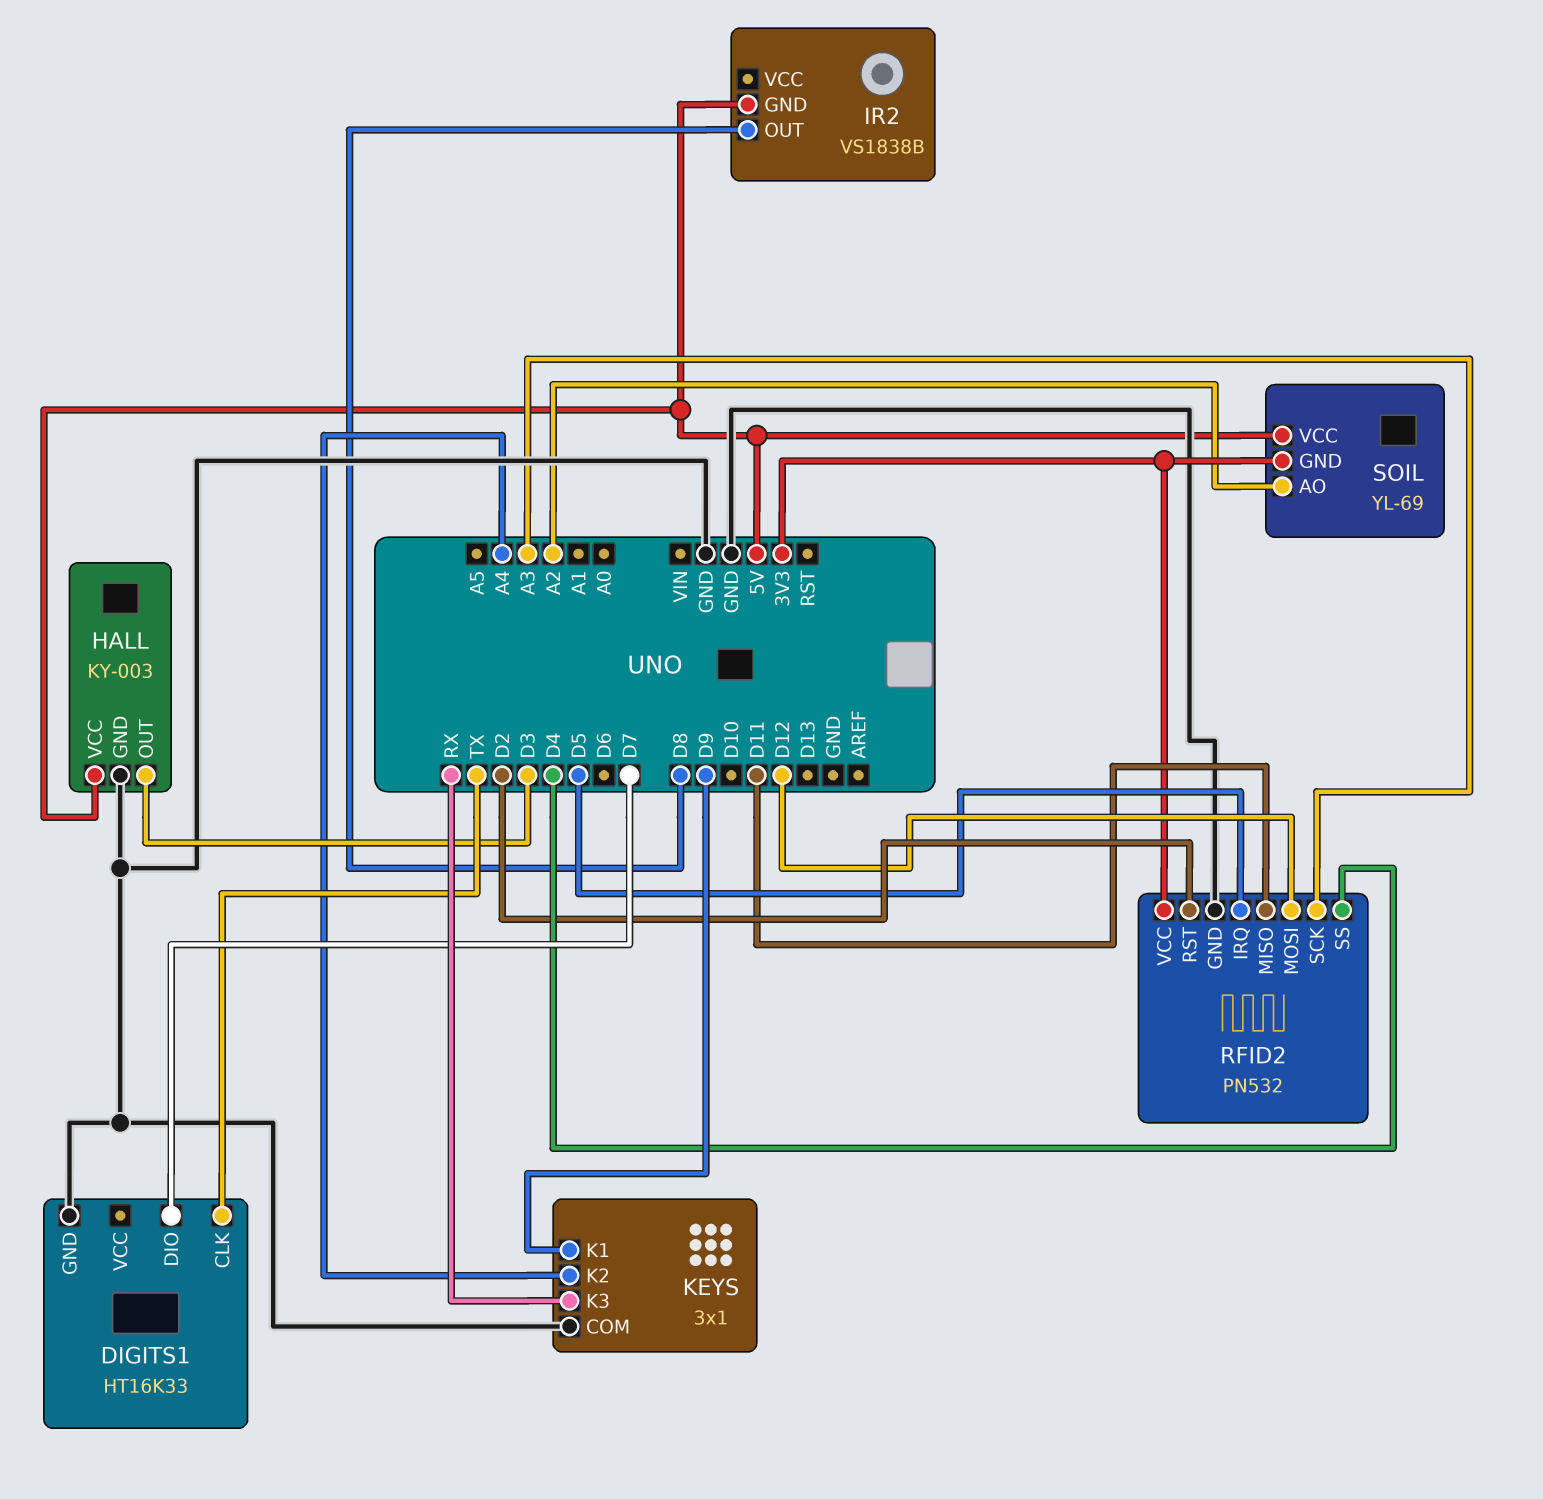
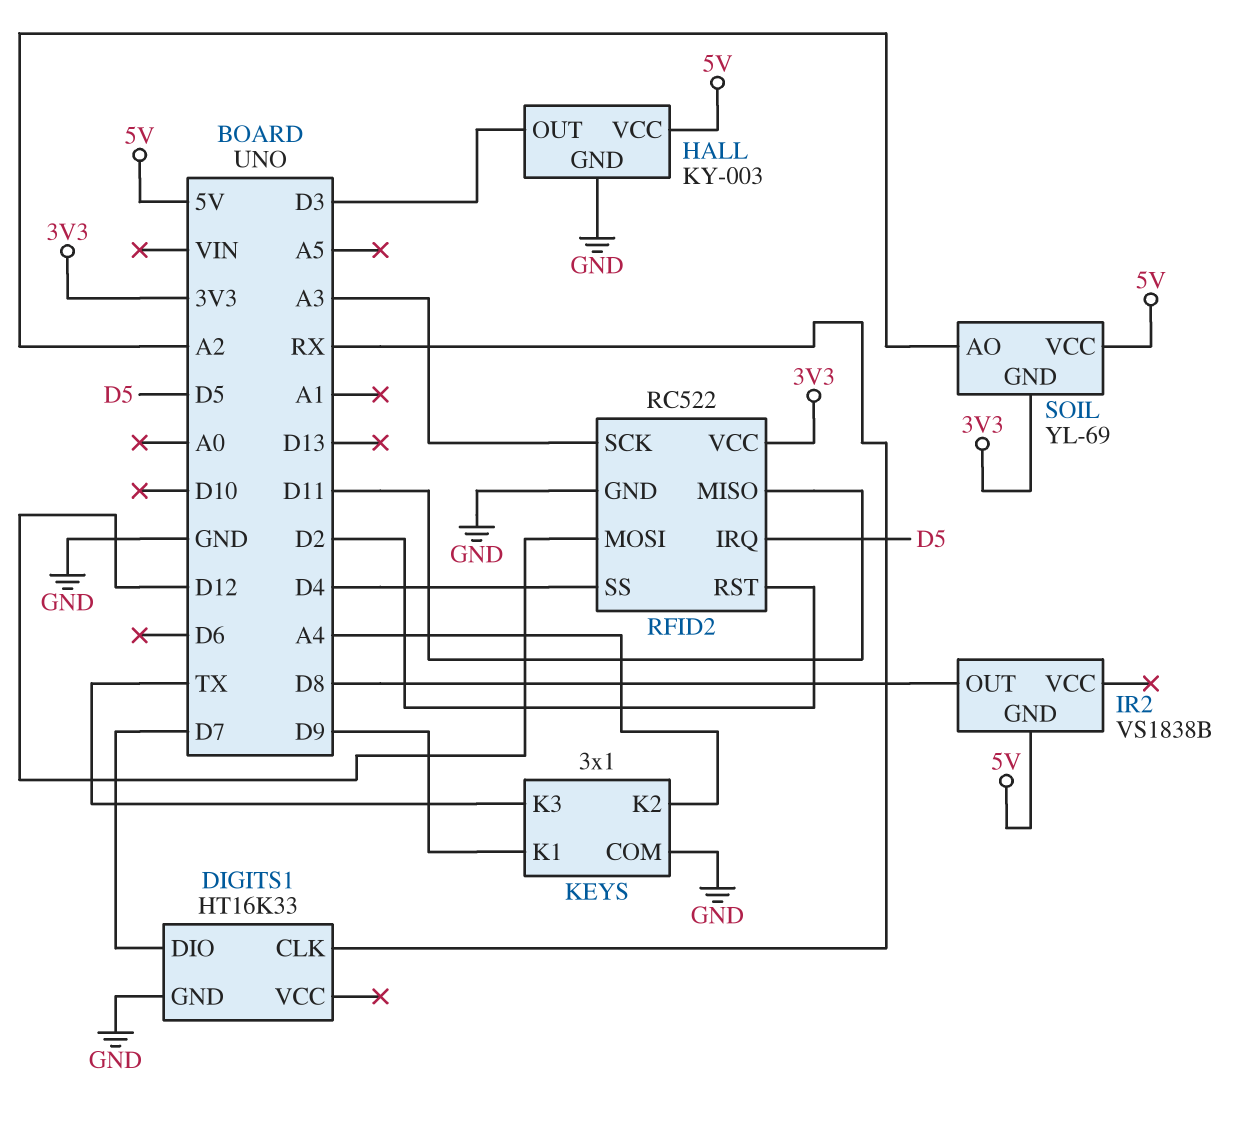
DIGITS1 pin CLK: TX -> RX
KEYS pin K3: RX -> TX
RFID2: PN532 -> RC522

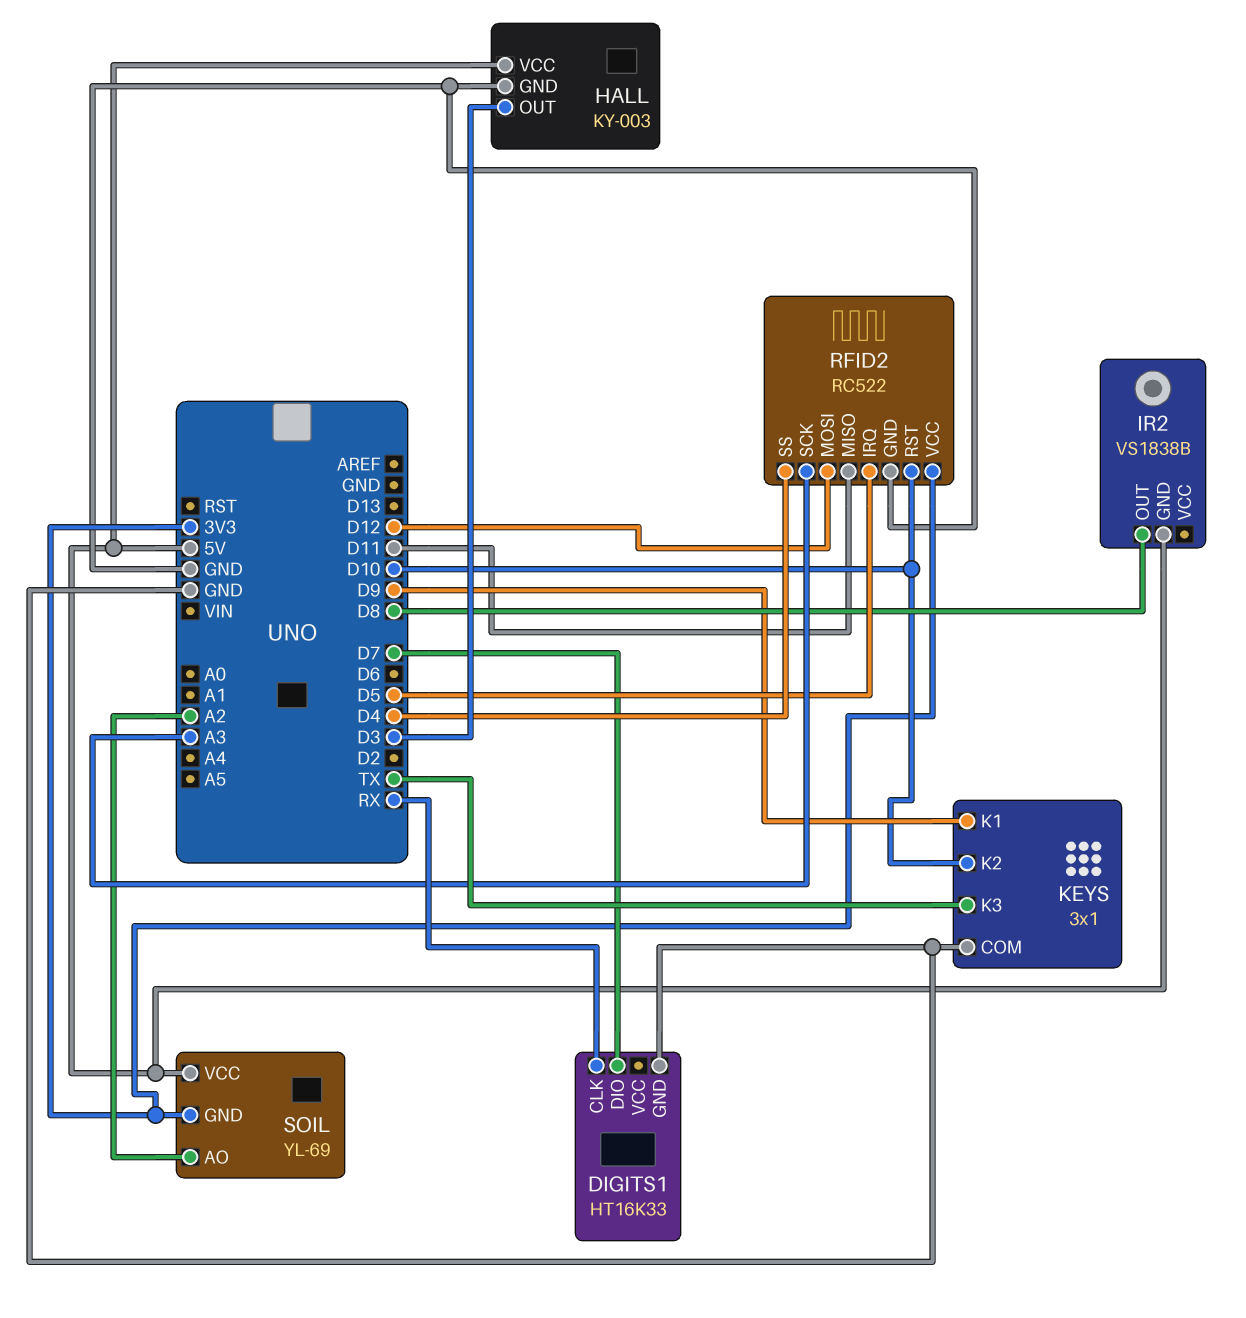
KEYS pin K2: A4 -> D10
RFID2 pin RST: D2 -> D10

